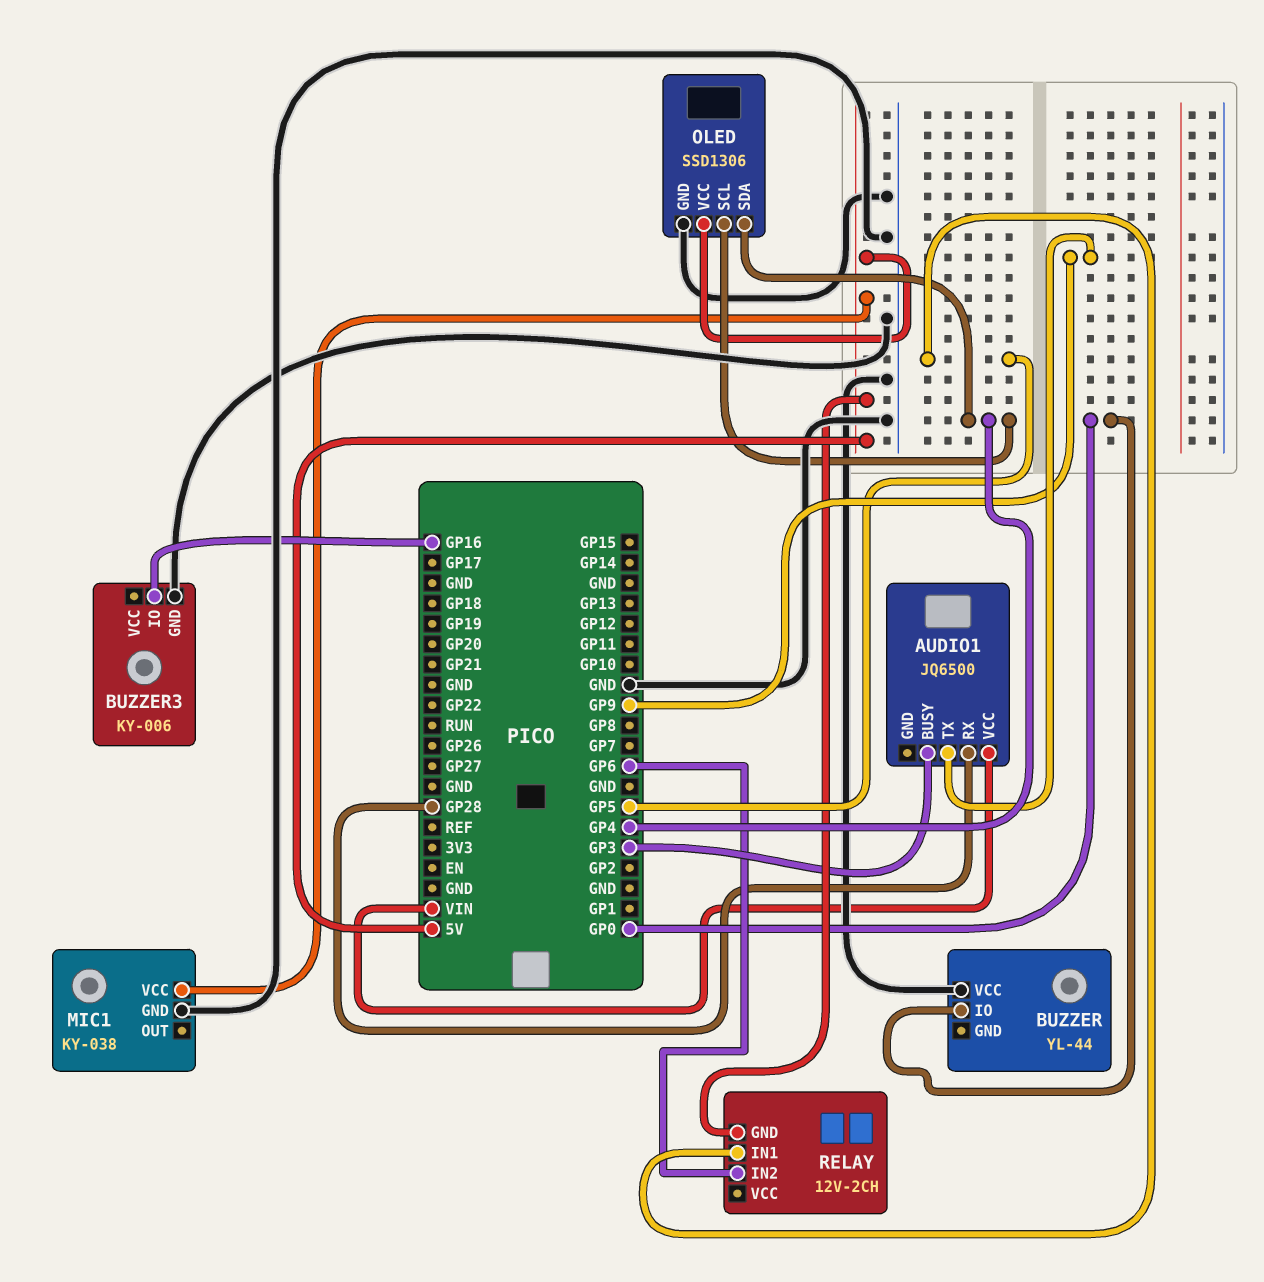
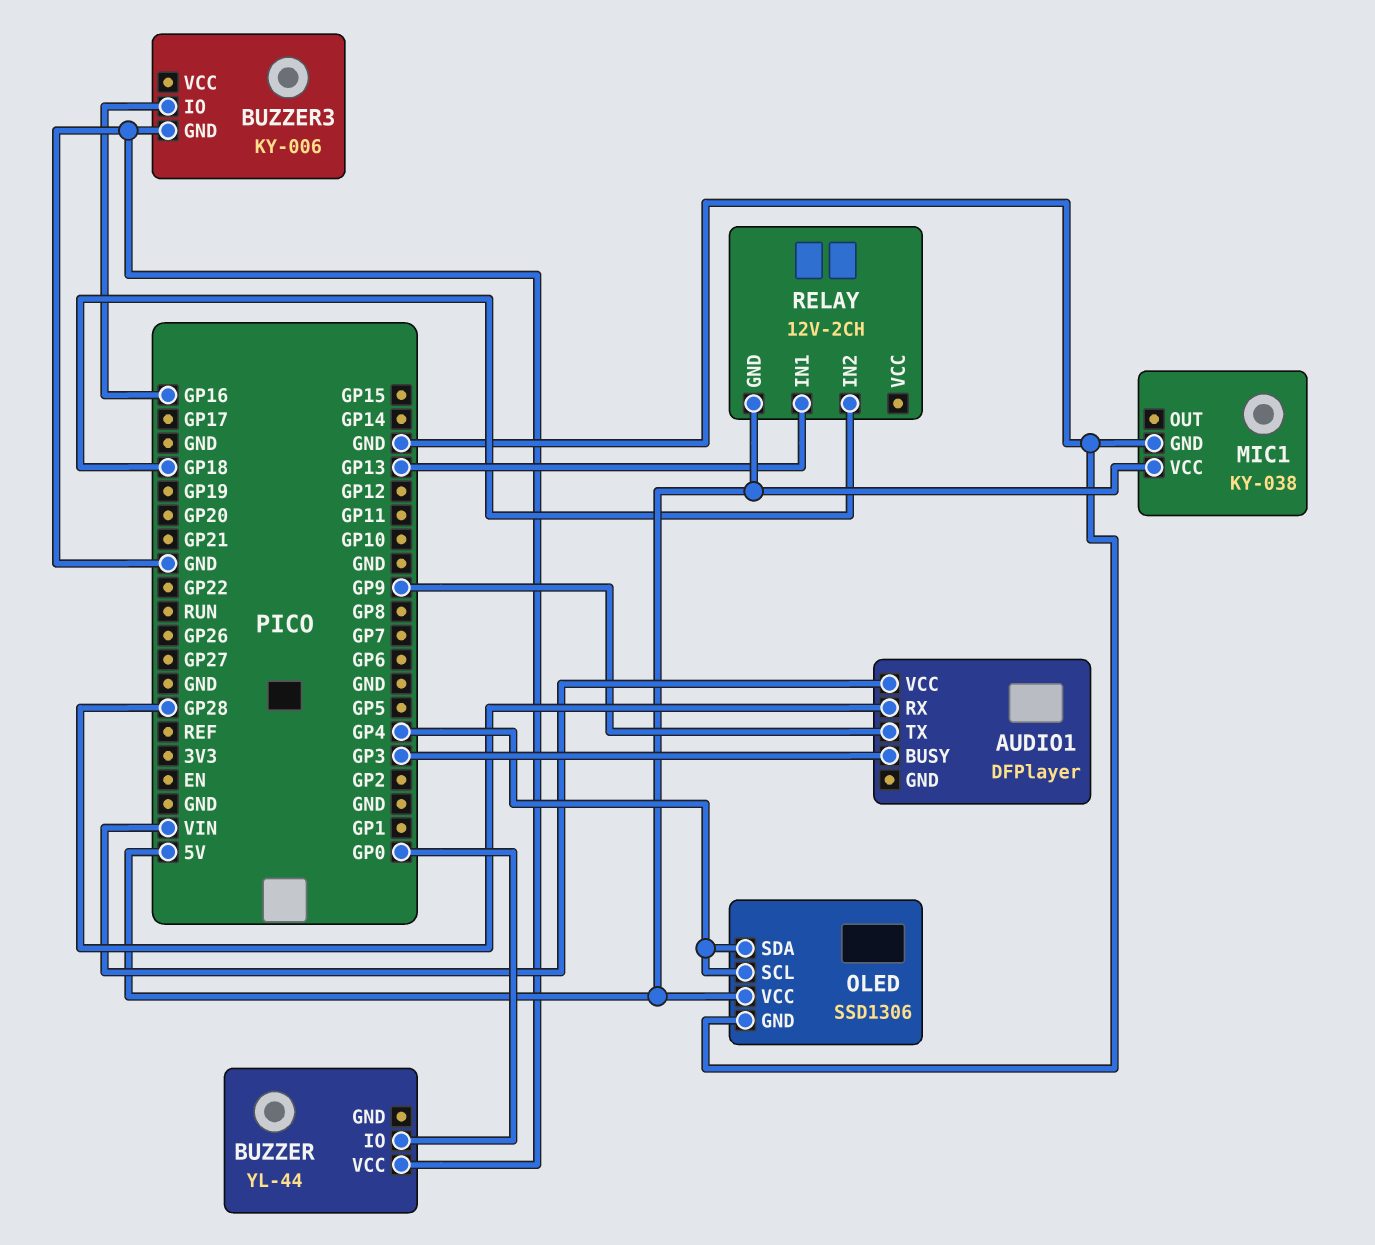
AUDIO1: JQ6500 -> DFPlayer
RELAY pin IN1: GP5 -> GP13
RELAY pin IN2: GP6 -> GP18

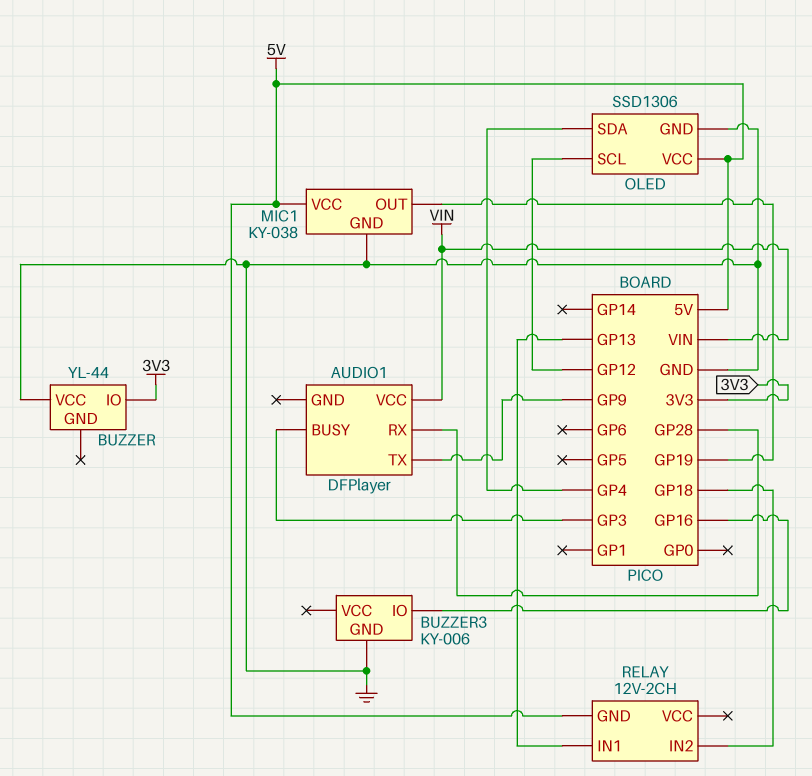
BUZZER pin IO: GP0 -> 3V3
MIC1 pin OUT: none -> GP19
OLED pin SCL: GP4 -> GP12

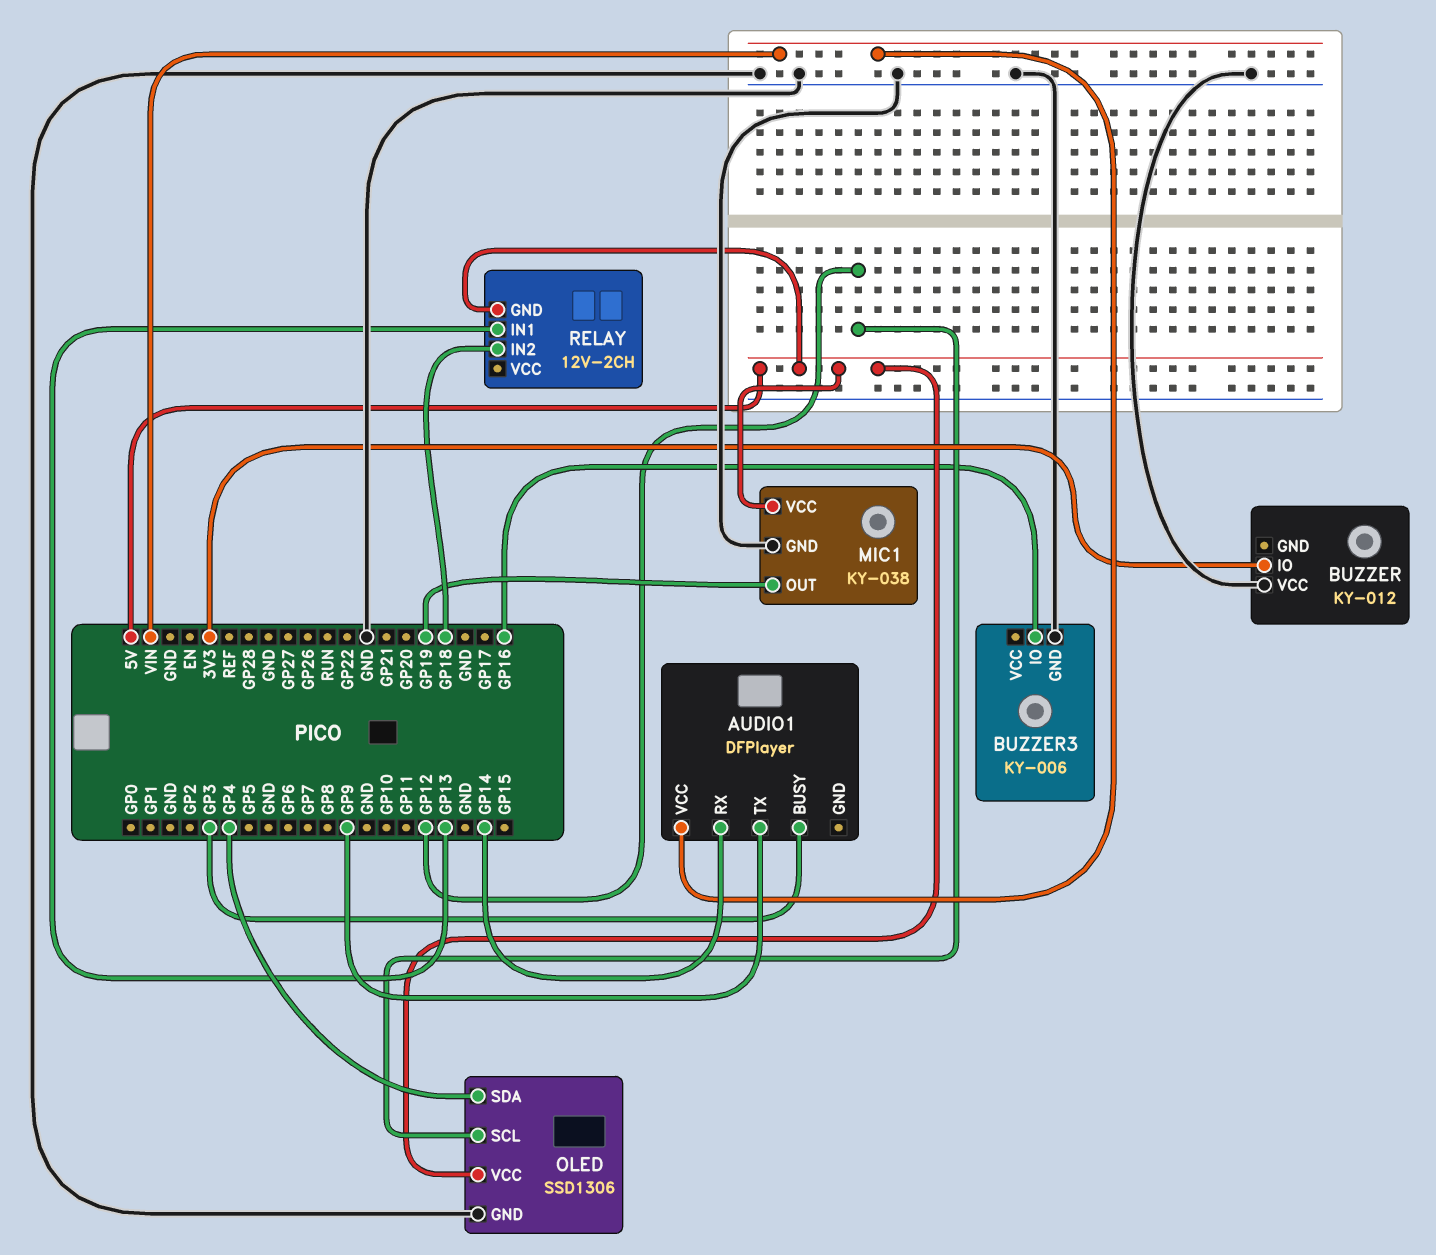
AUDIO1 pin RX: GP28 -> GP14
BUZZER: YL-44 -> KY-012

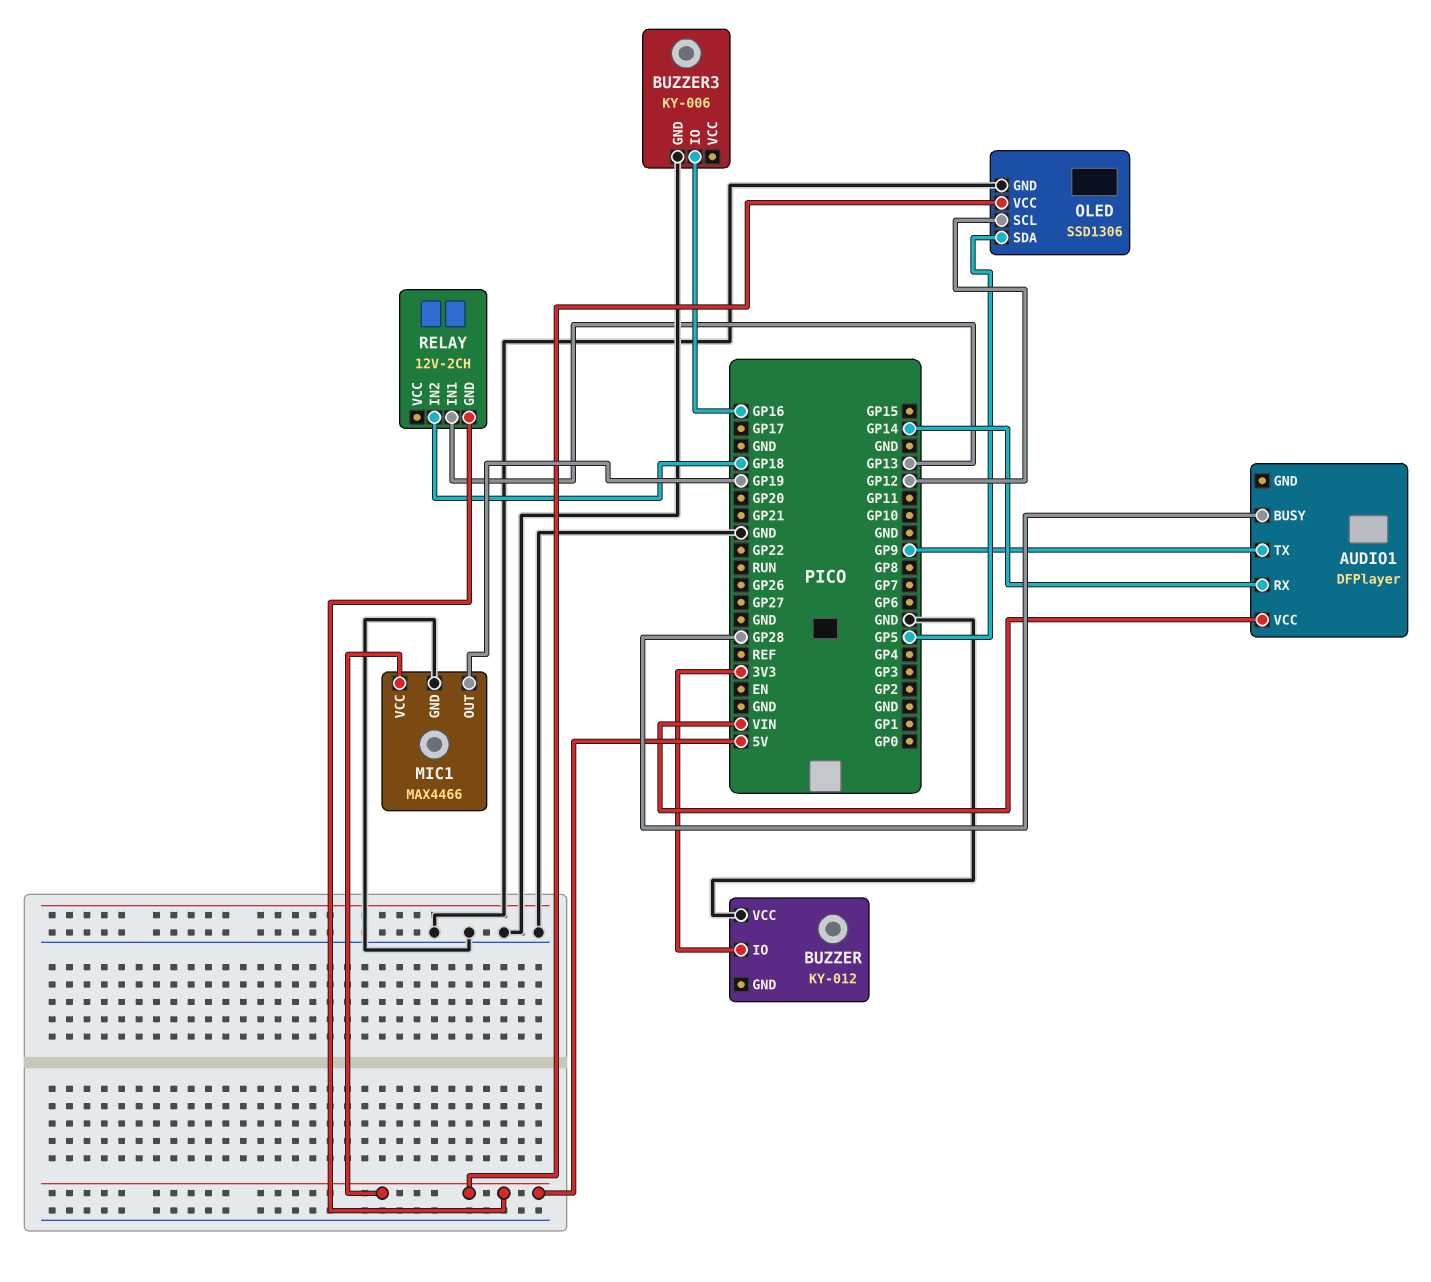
AUDIO1 pin BUSY: GP3 -> GP28
MIC1: KY-038 -> MAX4466
OLED pin SDA: GP4 -> GP5

